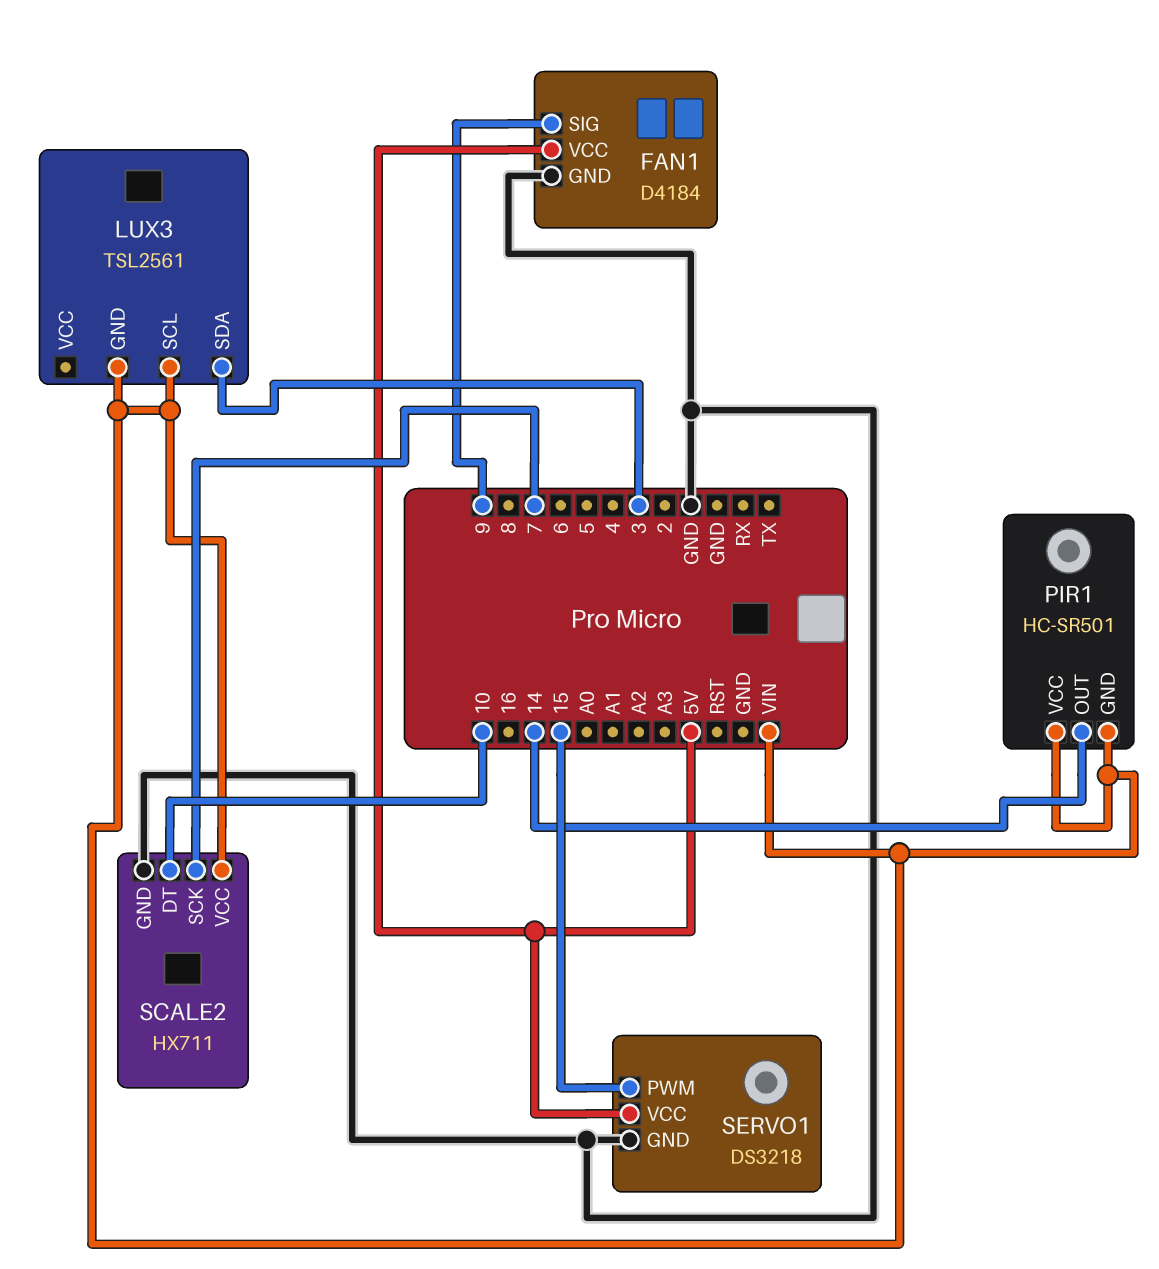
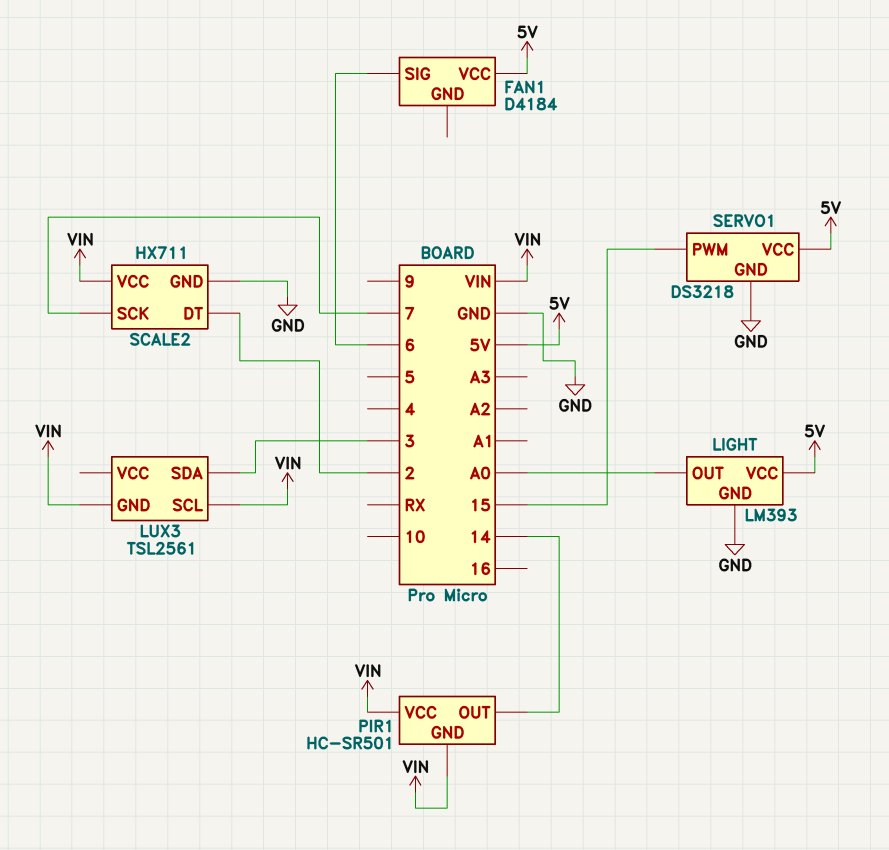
FAN1 pin GND: GND -> none
FAN1 pin SIG: 9 -> 6
LIGHT: none -> LM393
LIGHT pin GND: none -> GND
LIGHT pin OUT: none -> A0
LIGHT pin VCC: none -> 5V
SCALE2 pin DT: 10 -> 2

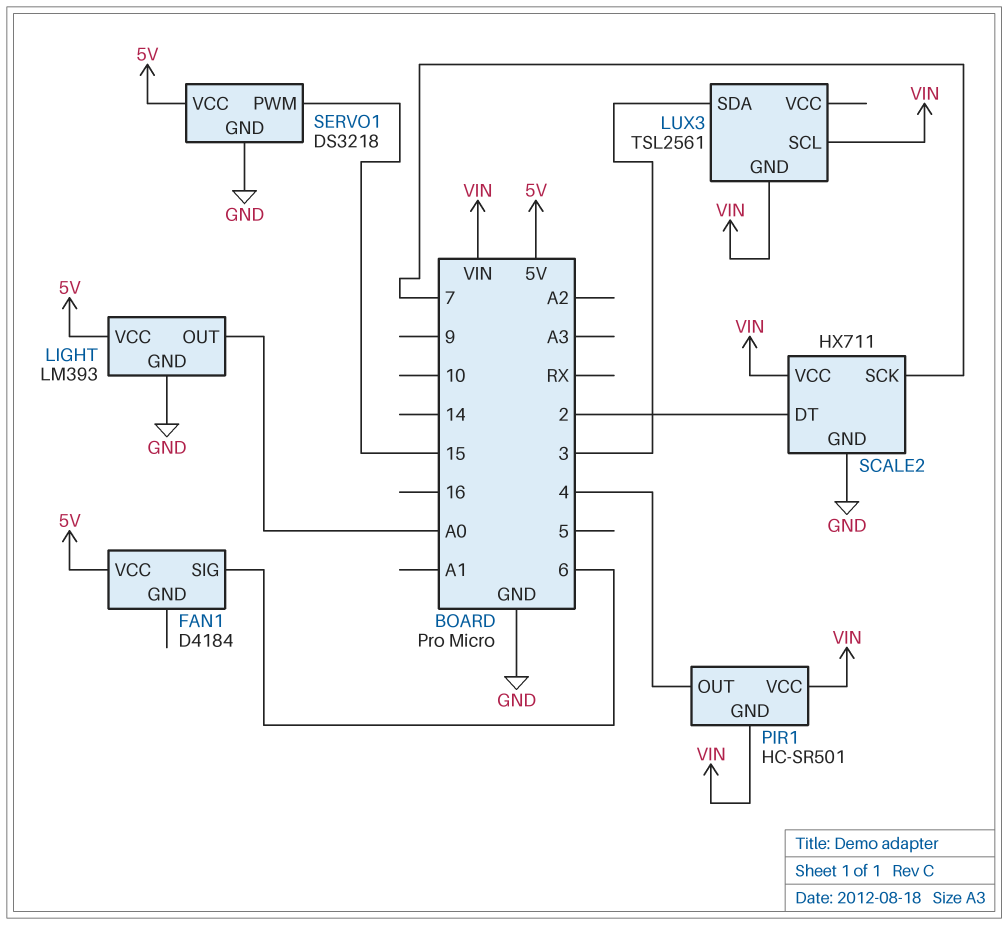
PIR1 pin OUT: 14 -> 4

